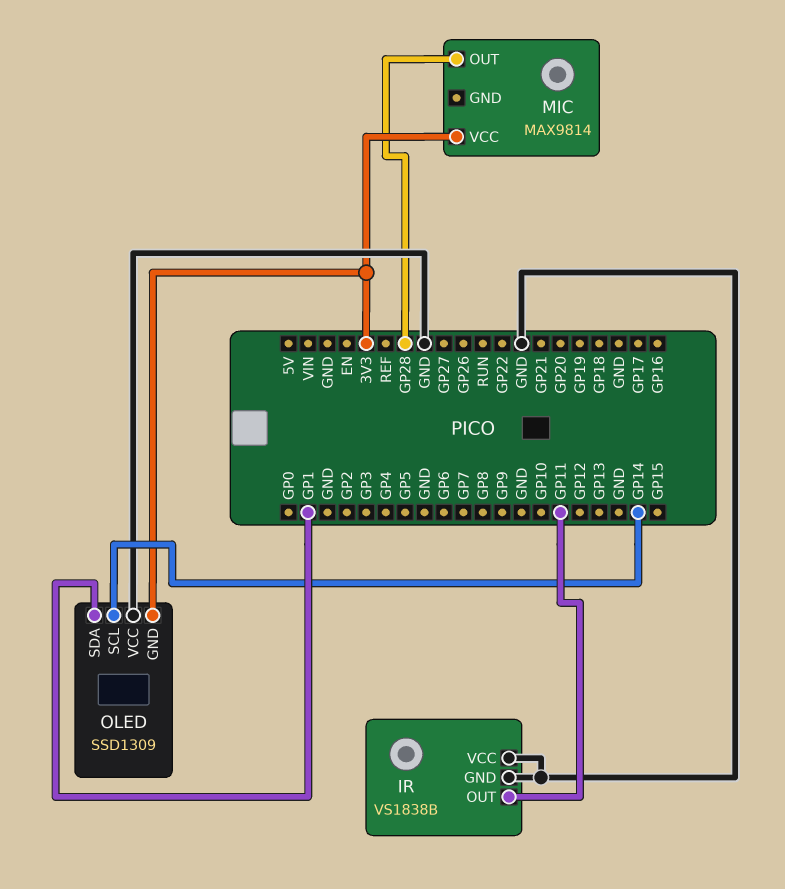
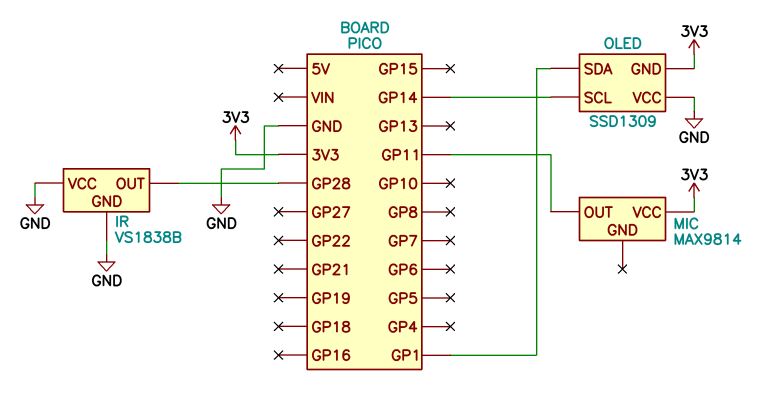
IR pin OUT: GP11 -> GP28
MIC pin OUT: GP28 -> GP11

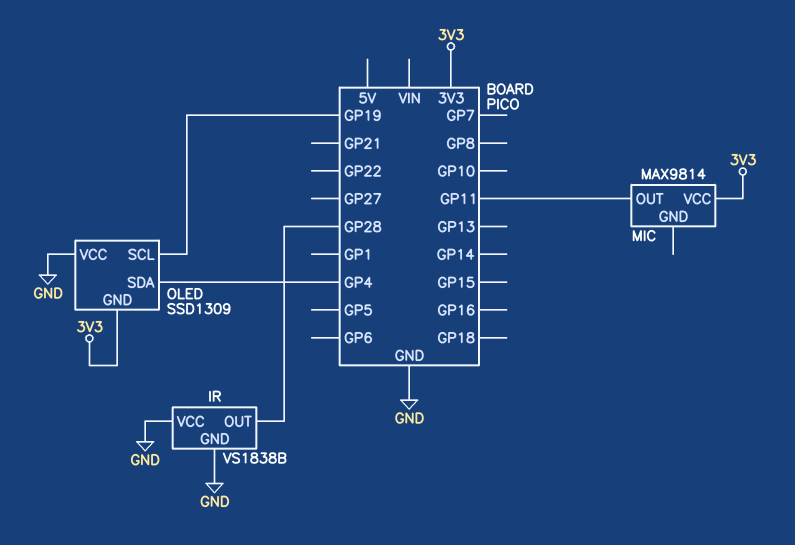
OLED pin SCL: GP14 -> GP19
OLED pin SDA: GP1 -> GP4

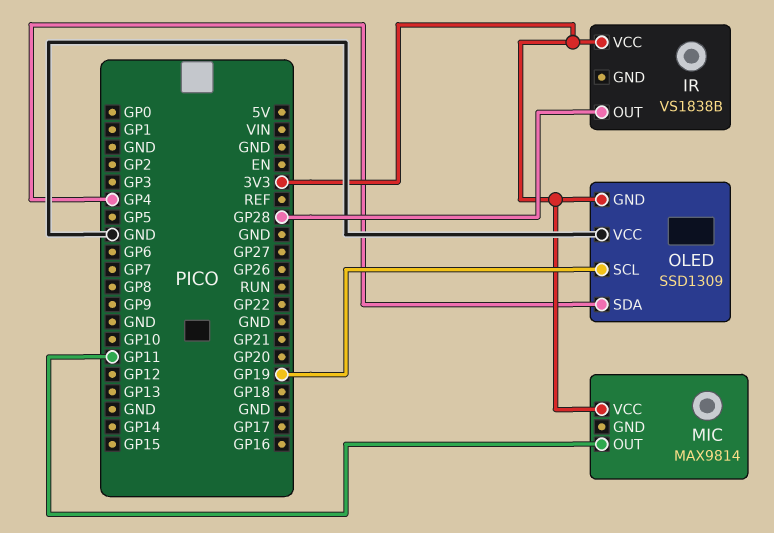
IR pin GND: GND -> none
IR pin VCC: GND -> 3V3

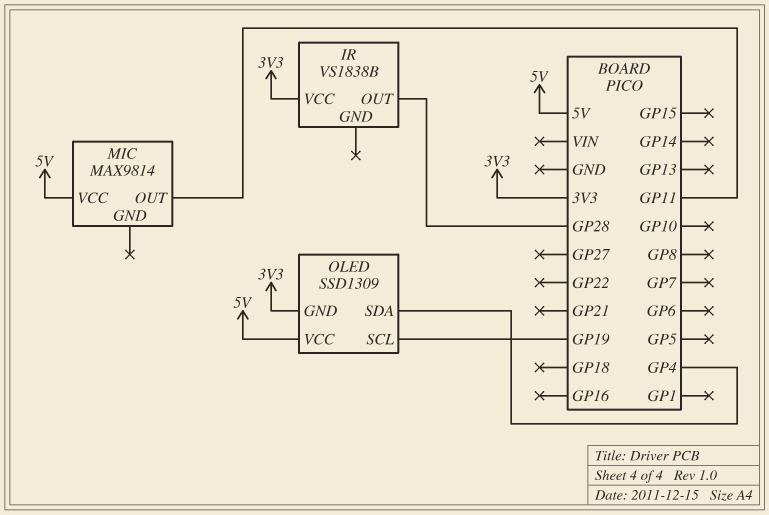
MIC pin VCC: 3V3 -> 5V
OLED pin VCC: GND -> 5V

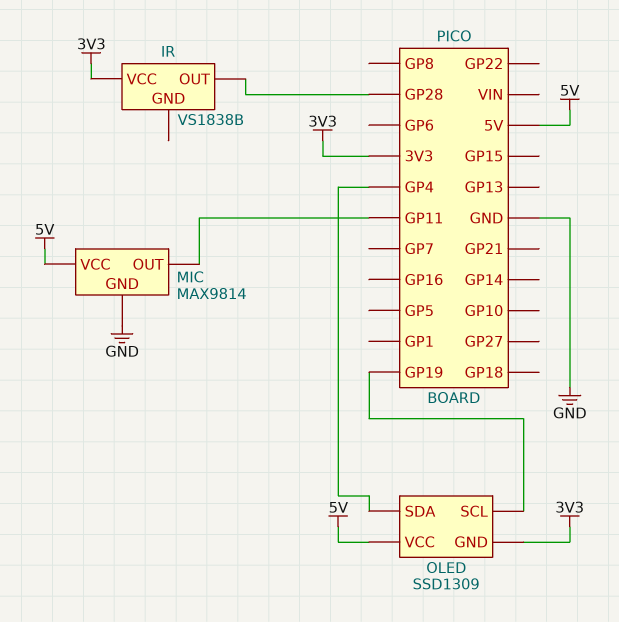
MIC pin GND: none -> GND

